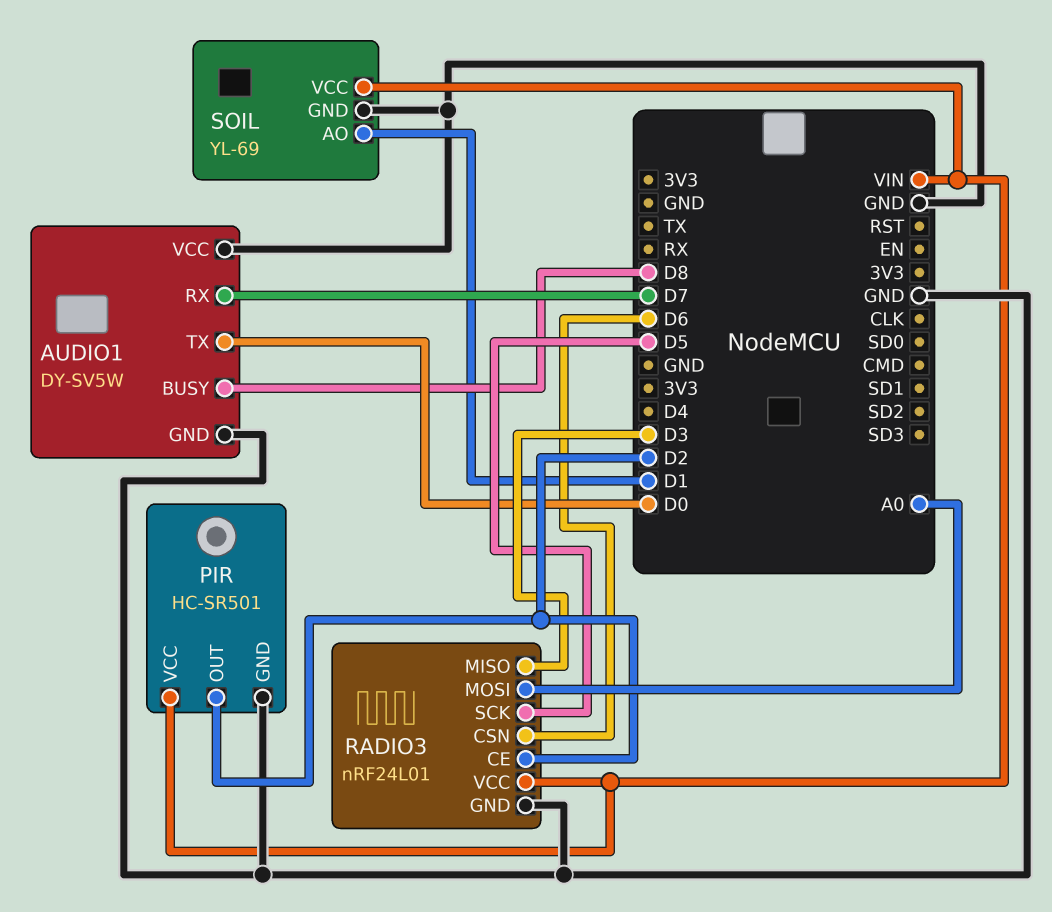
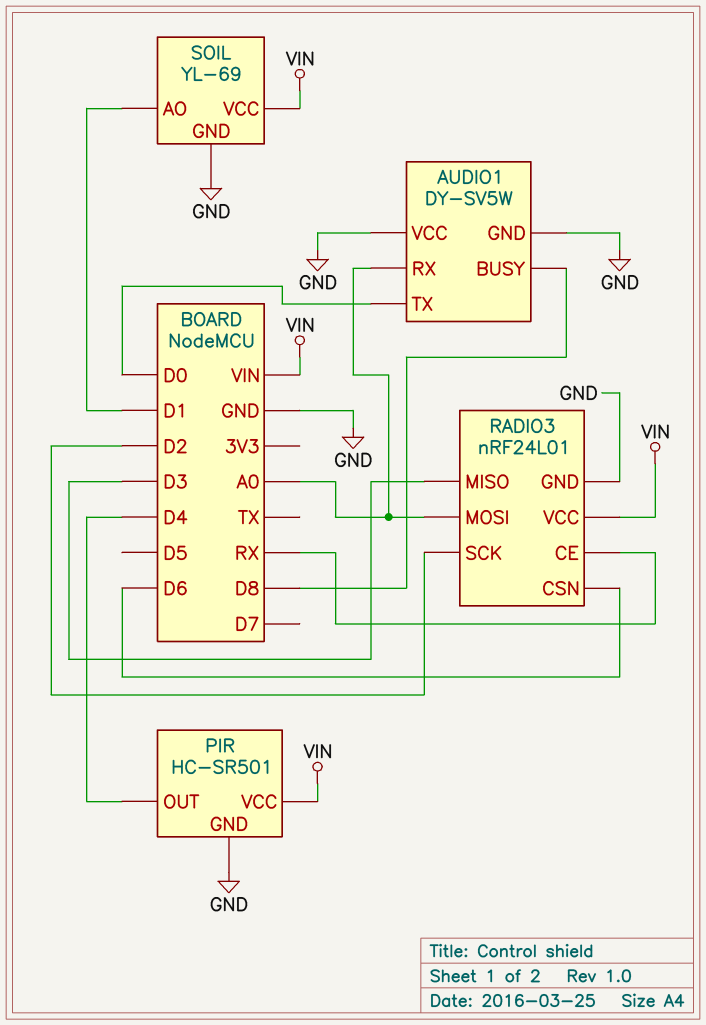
AUDIO1 pin RX: D7 -> A0
PIR pin OUT: D2 -> D4
RADIO3 pin CE: D2 -> RX
RADIO3 pin SCK: D5 -> D2

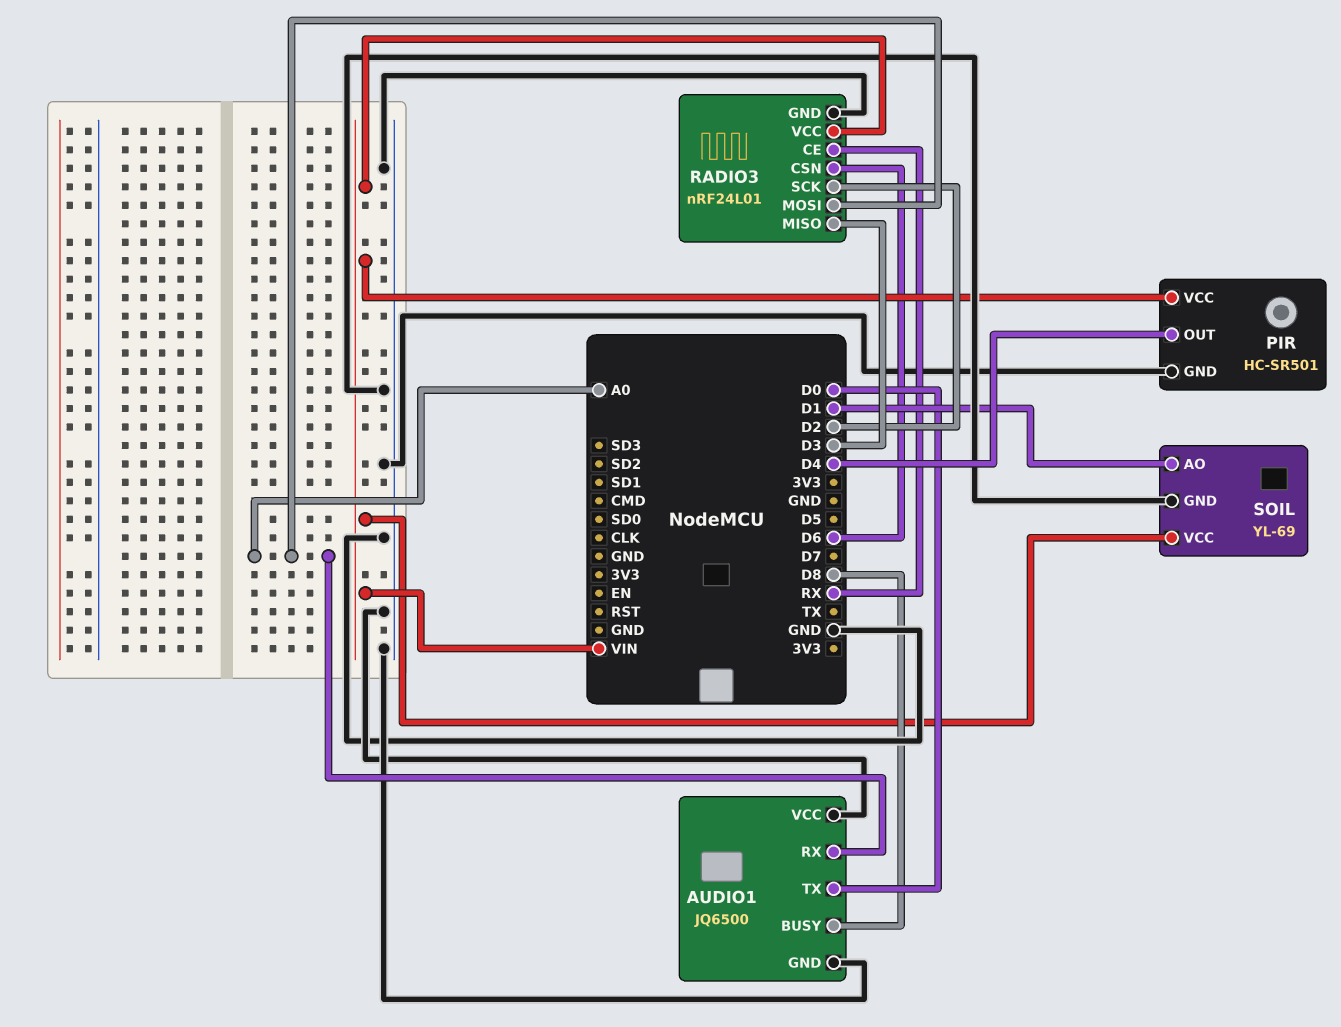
AUDIO1: DY-SV5W -> JQ6500

